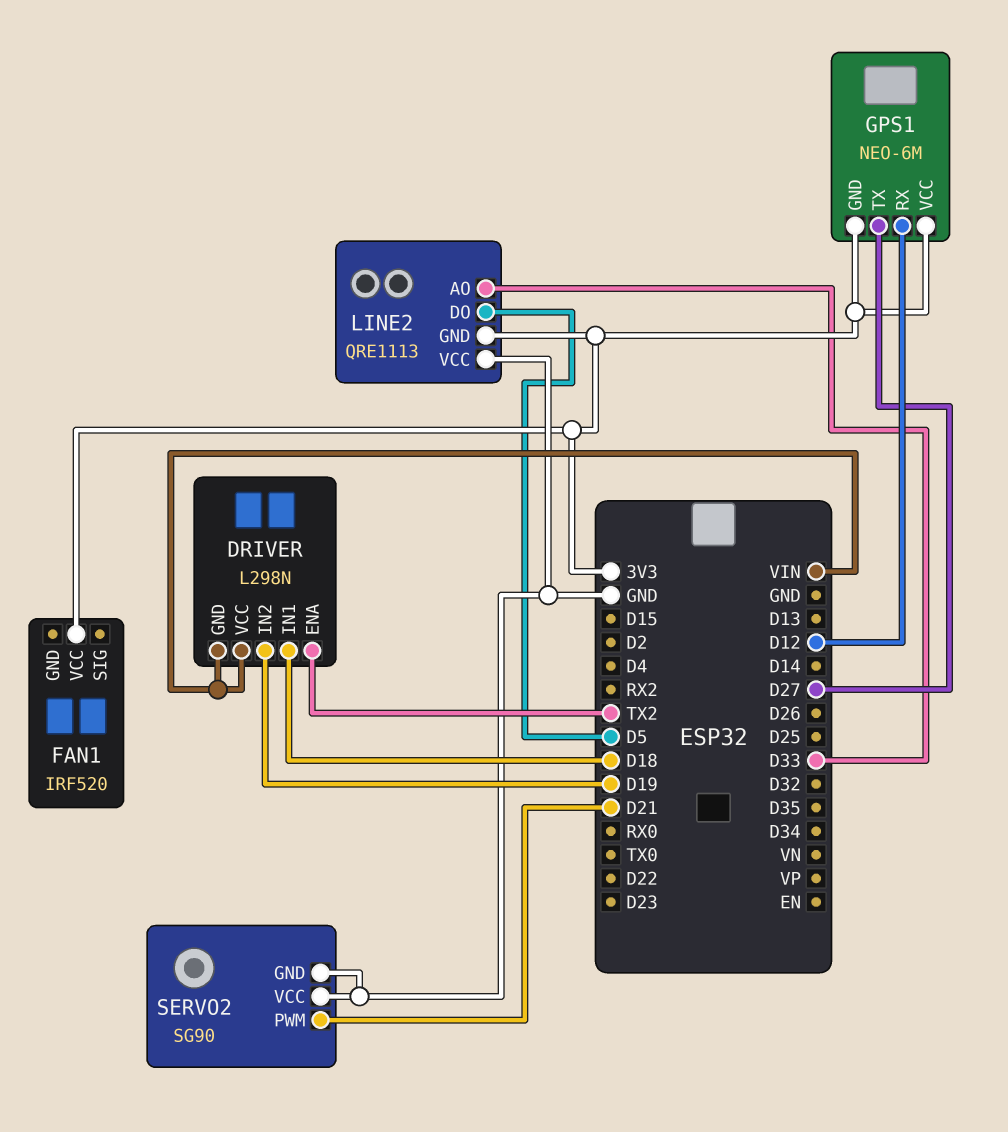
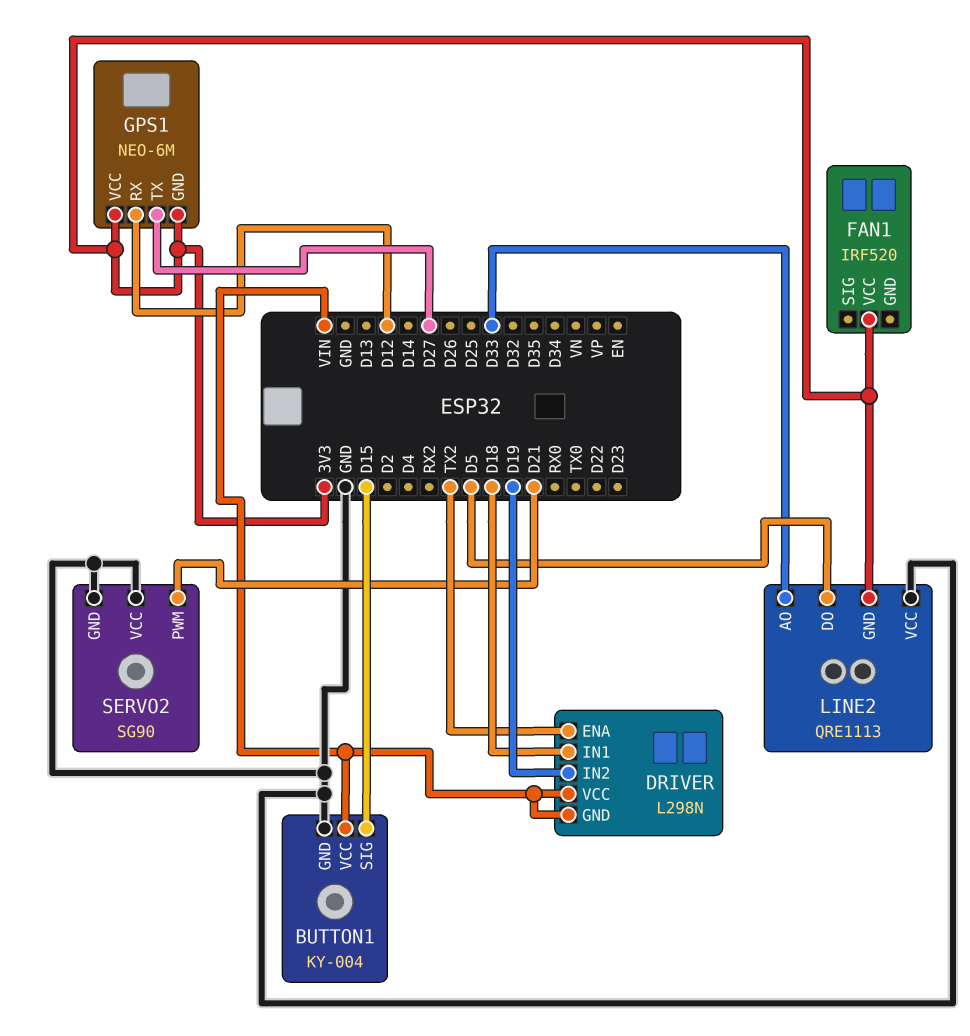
BUTTON1: none -> KY-004
BUTTON1 pin GND: none -> GND
BUTTON1 pin SIG: none -> D15
BUTTON1 pin VCC: none -> VIN

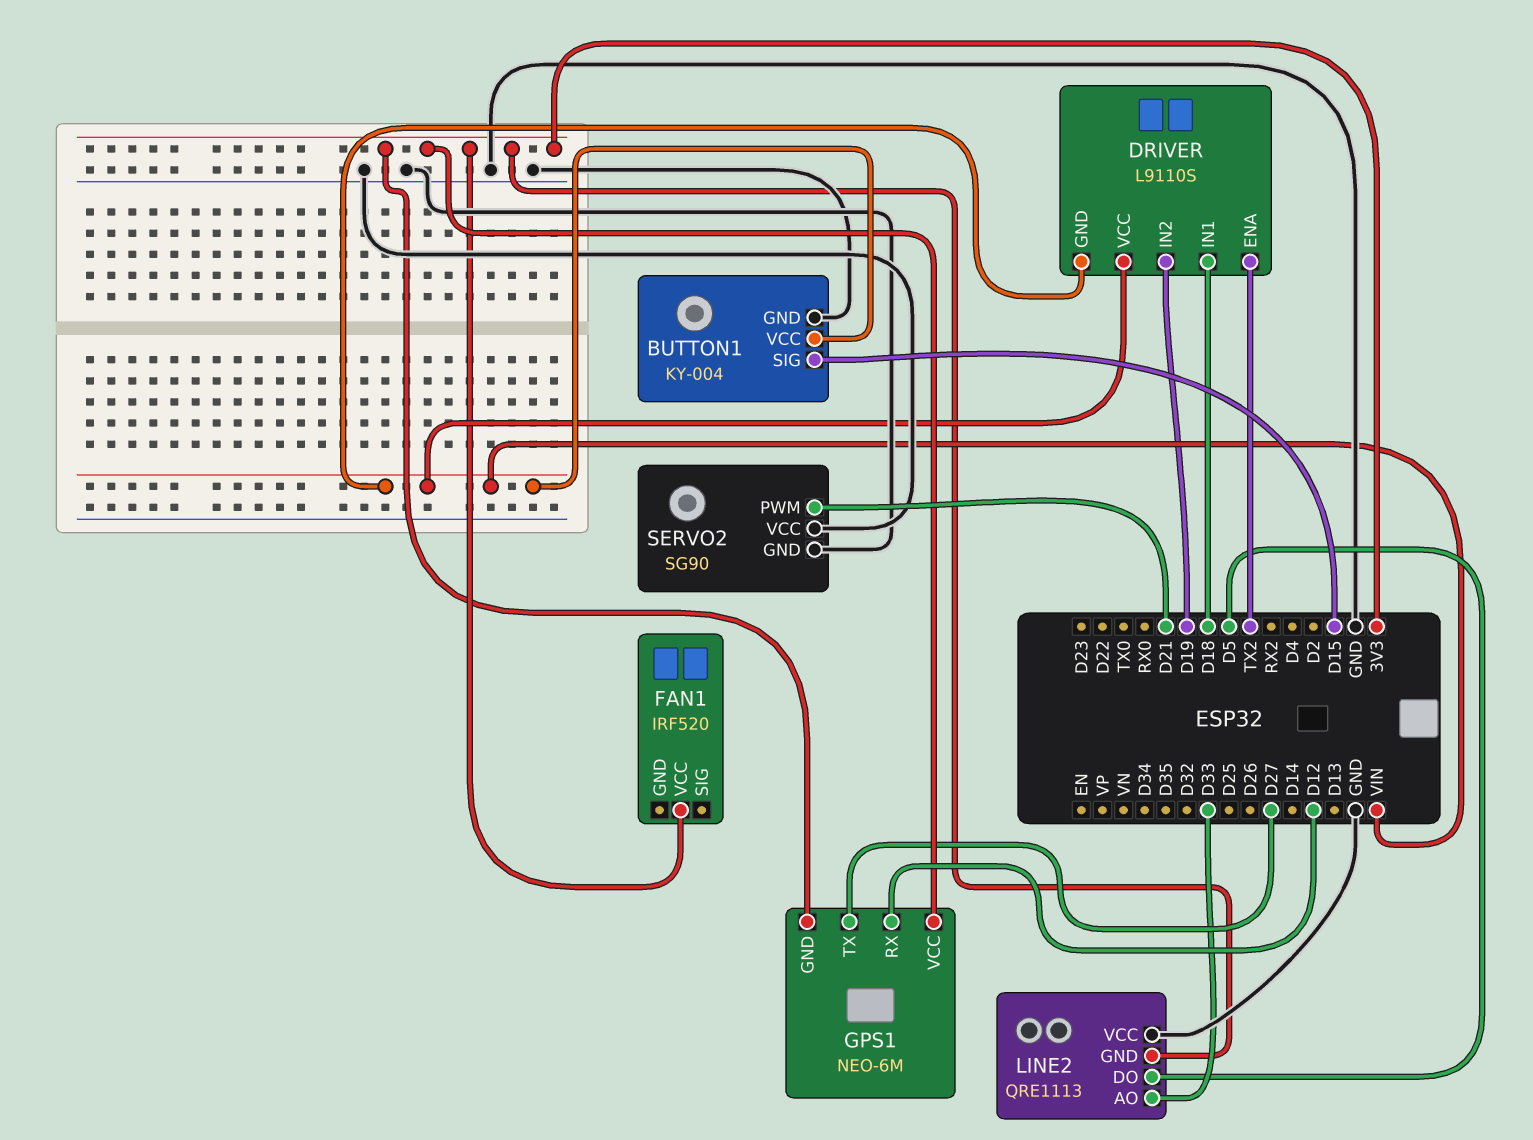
DRIVER: L298N -> L9110S

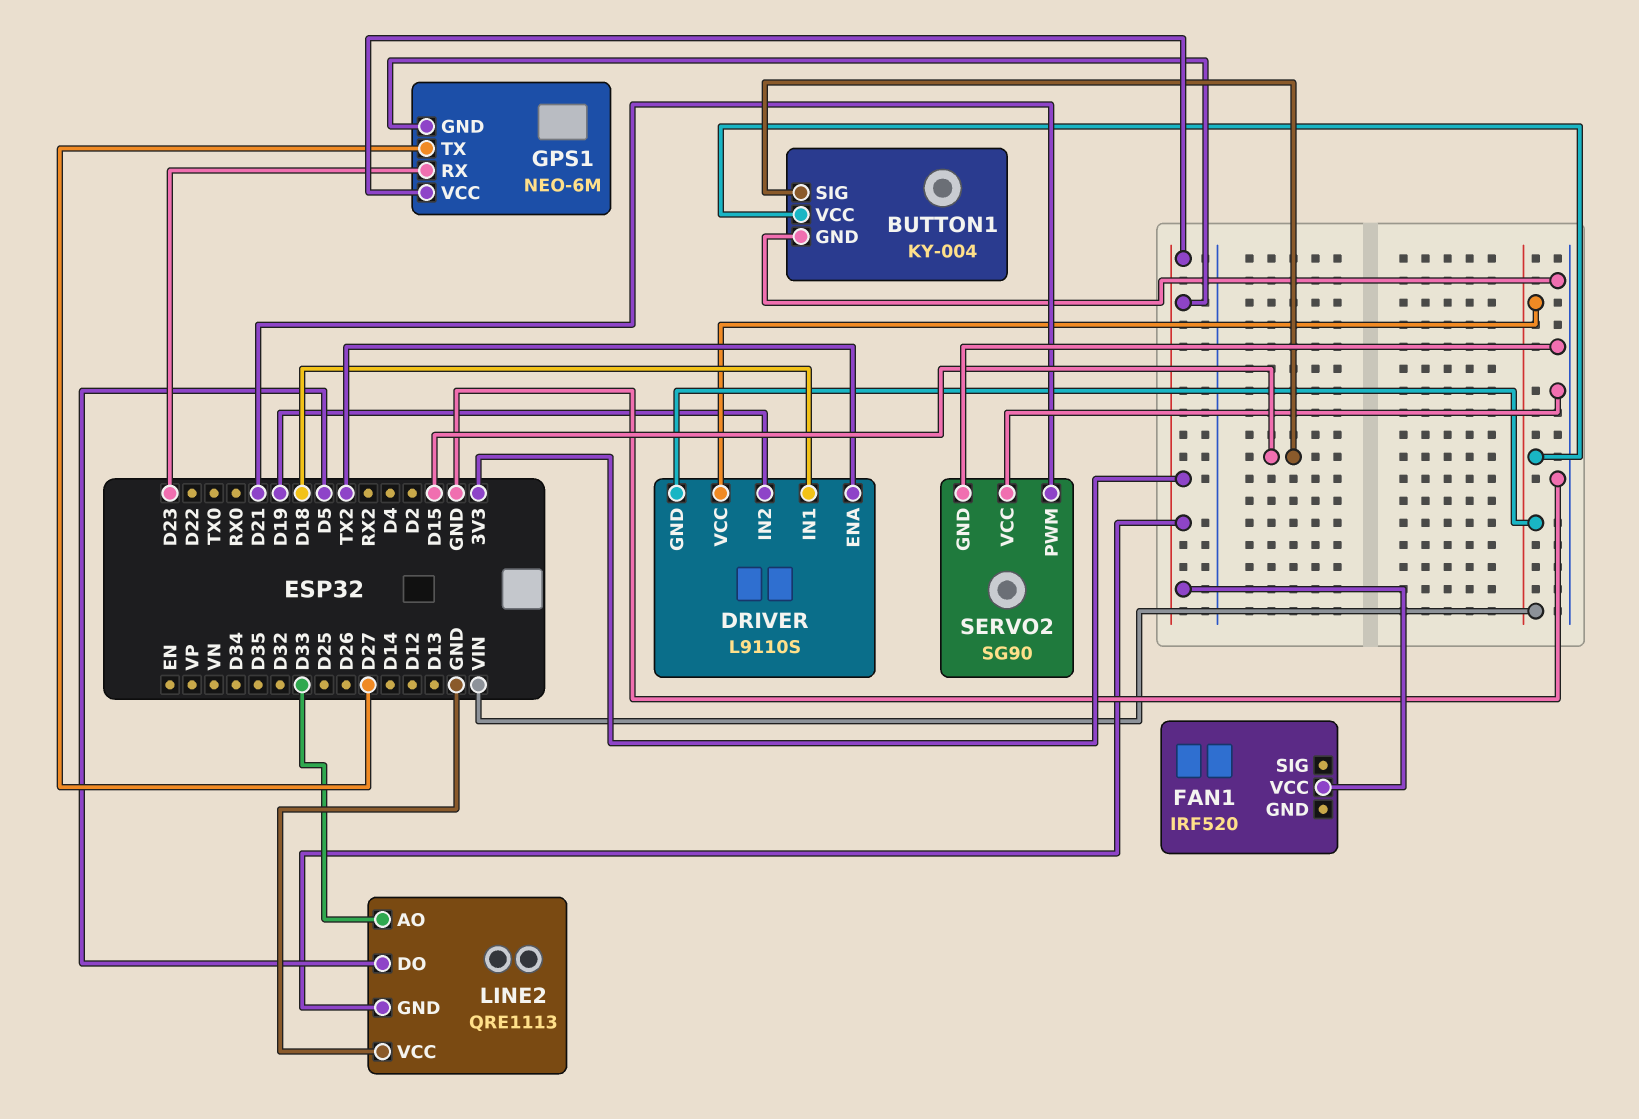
GPS1 pin RX: D12 -> D23

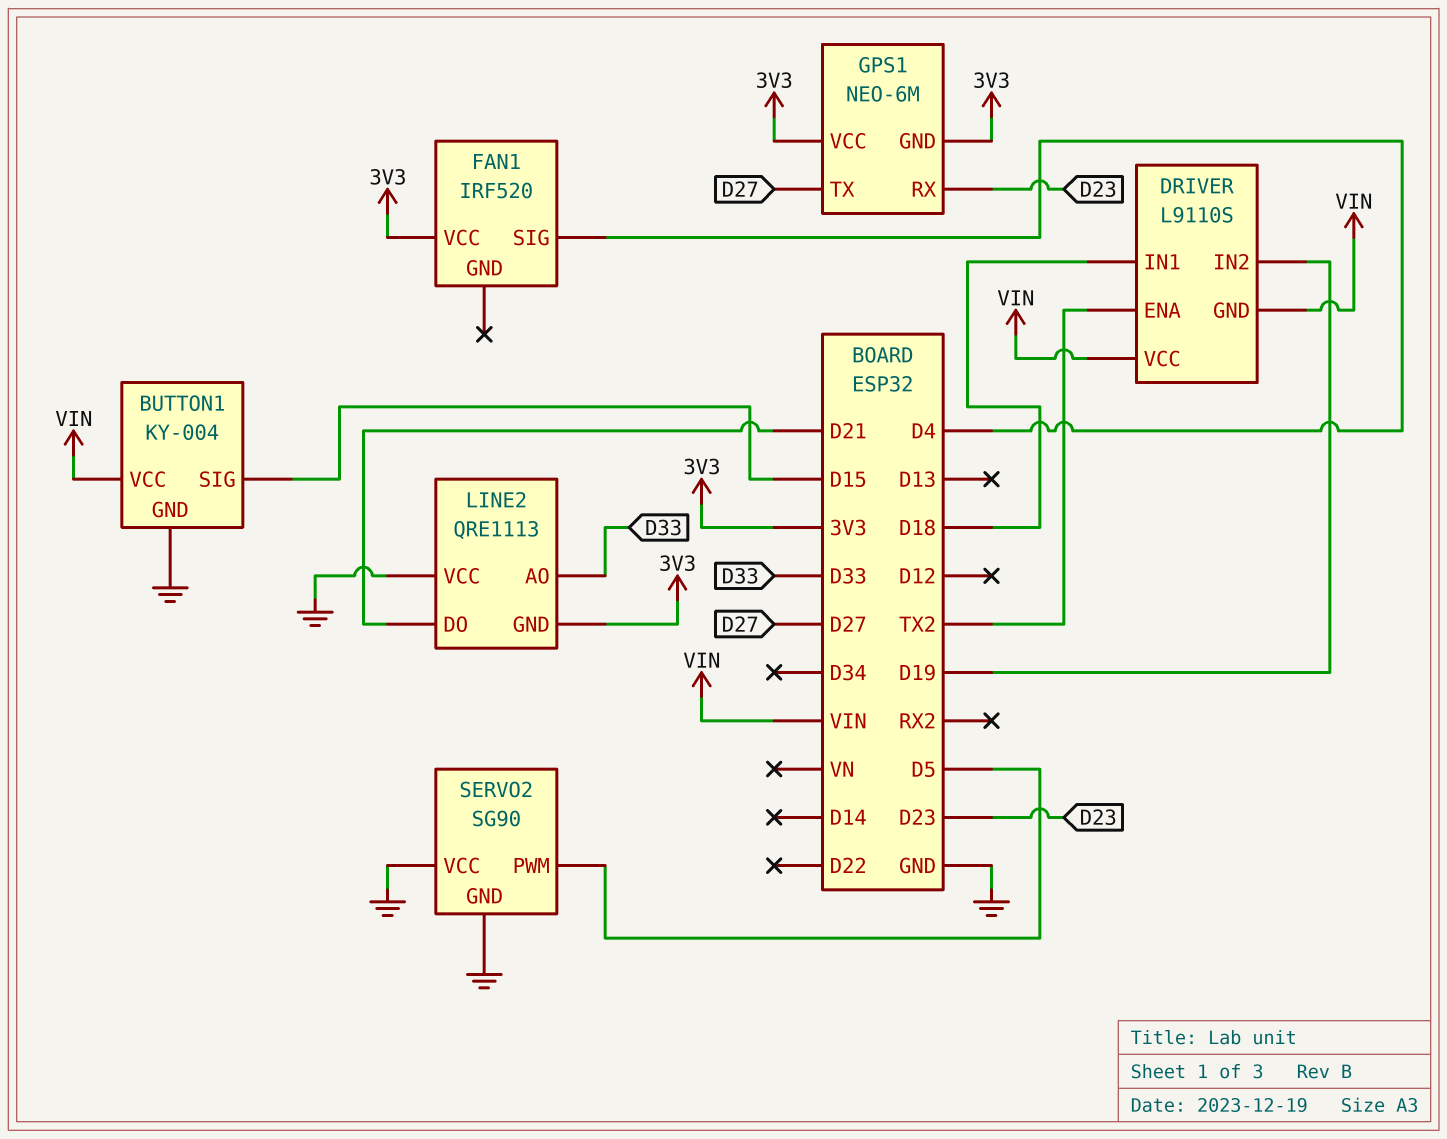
FAN1 pin SIG: none -> D4
LINE2 pin DO: D5 -> D21
SERVO2 pin PWM: D21 -> D5

